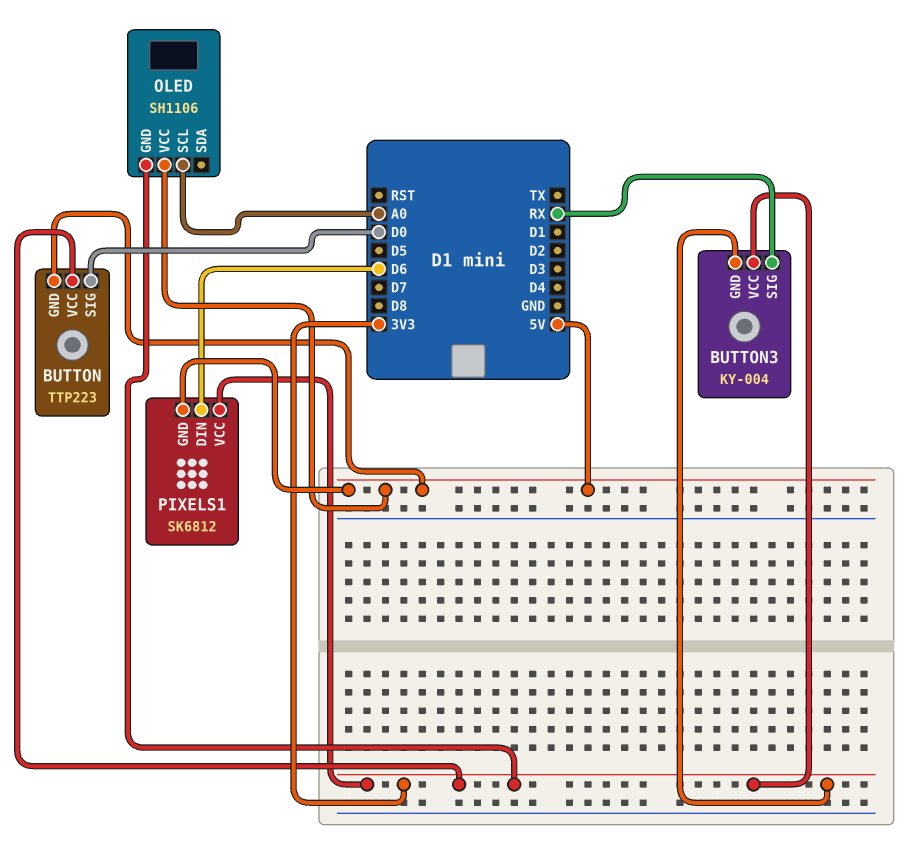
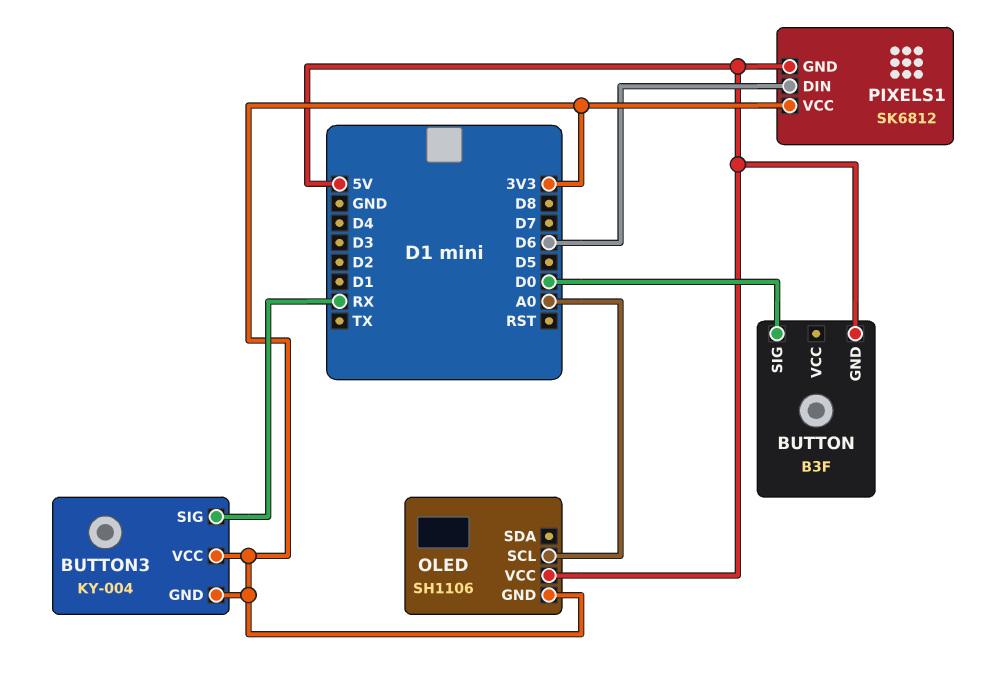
BUTTON: TTP223 -> B3F
BUTTON pin VCC: 3V3 -> none

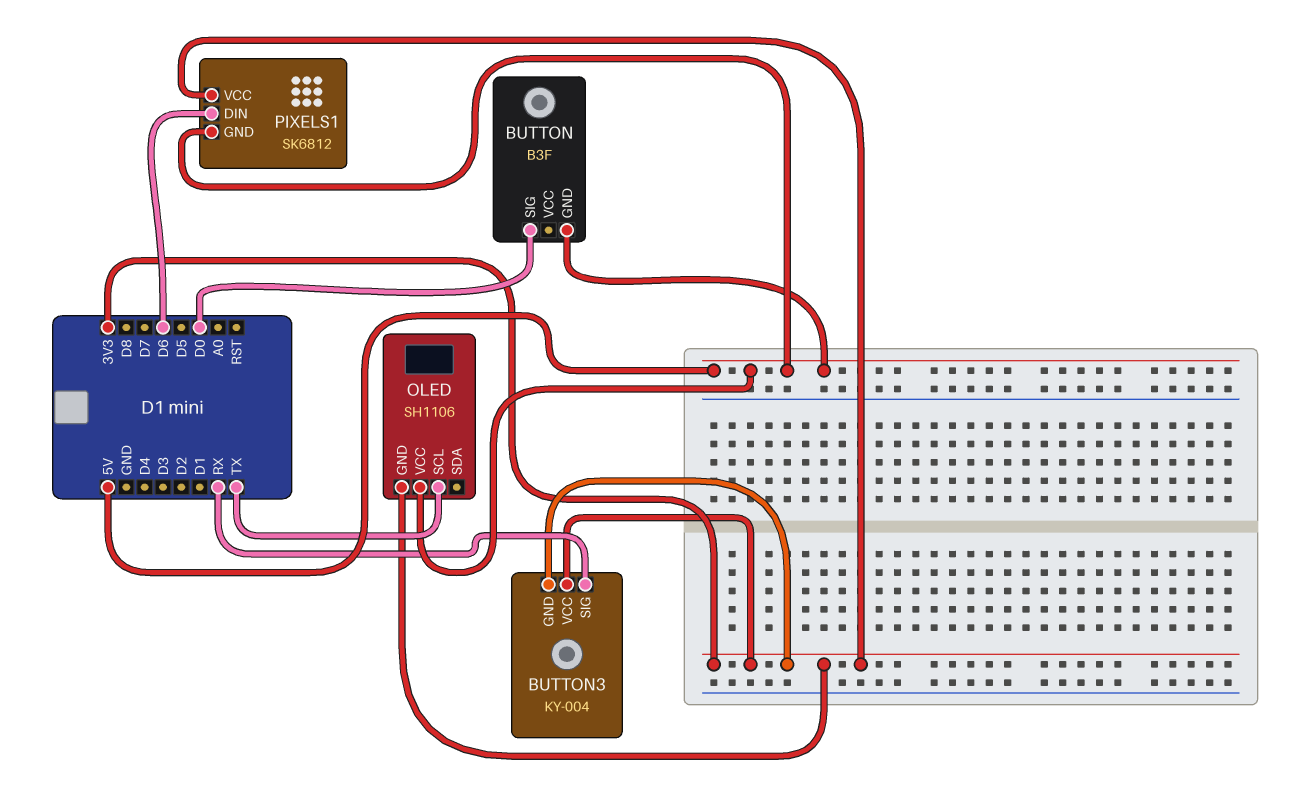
OLED pin SCL: A0 -> TX

